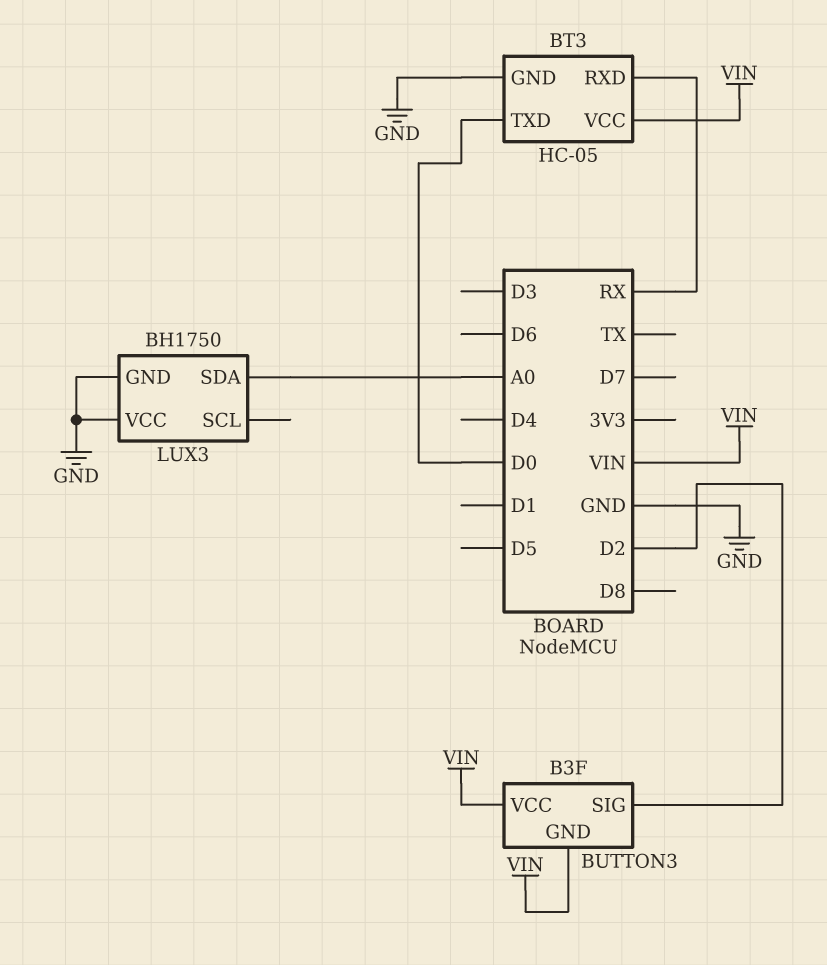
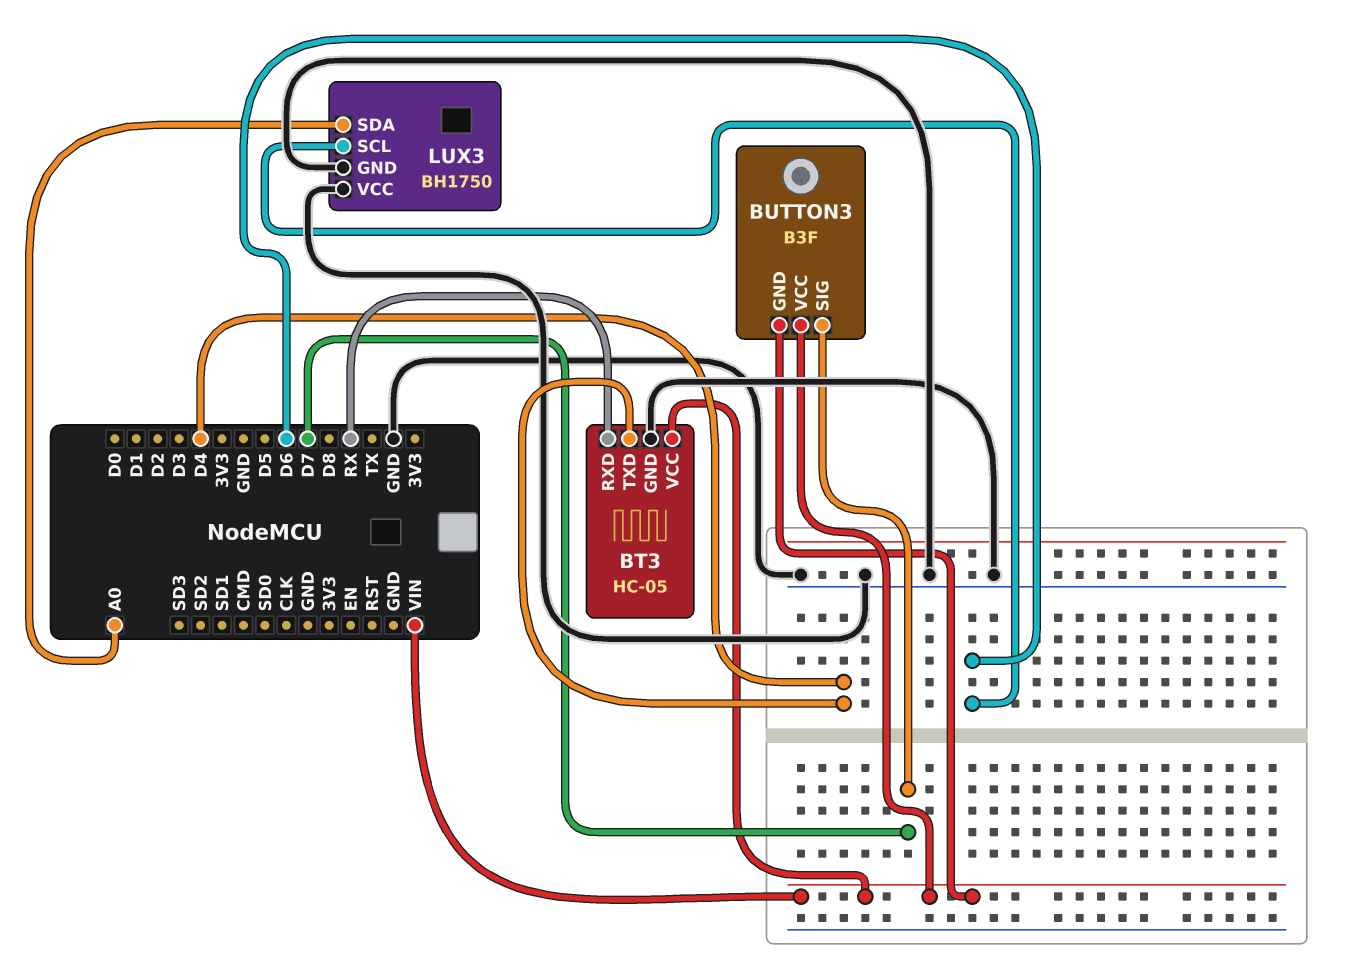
BT3 pin TXD: D0 -> D4
BUTTON3 pin SIG: D2 -> D7
LUX3 pin SCL: none -> D6

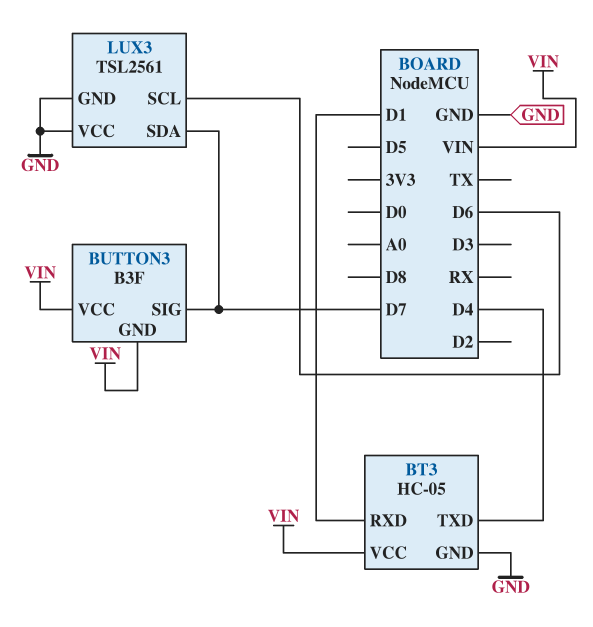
BT3 pin RXD: RX -> D1
LUX3: BH1750 -> TSL2561
LUX3 pin SDA: A0 -> D7

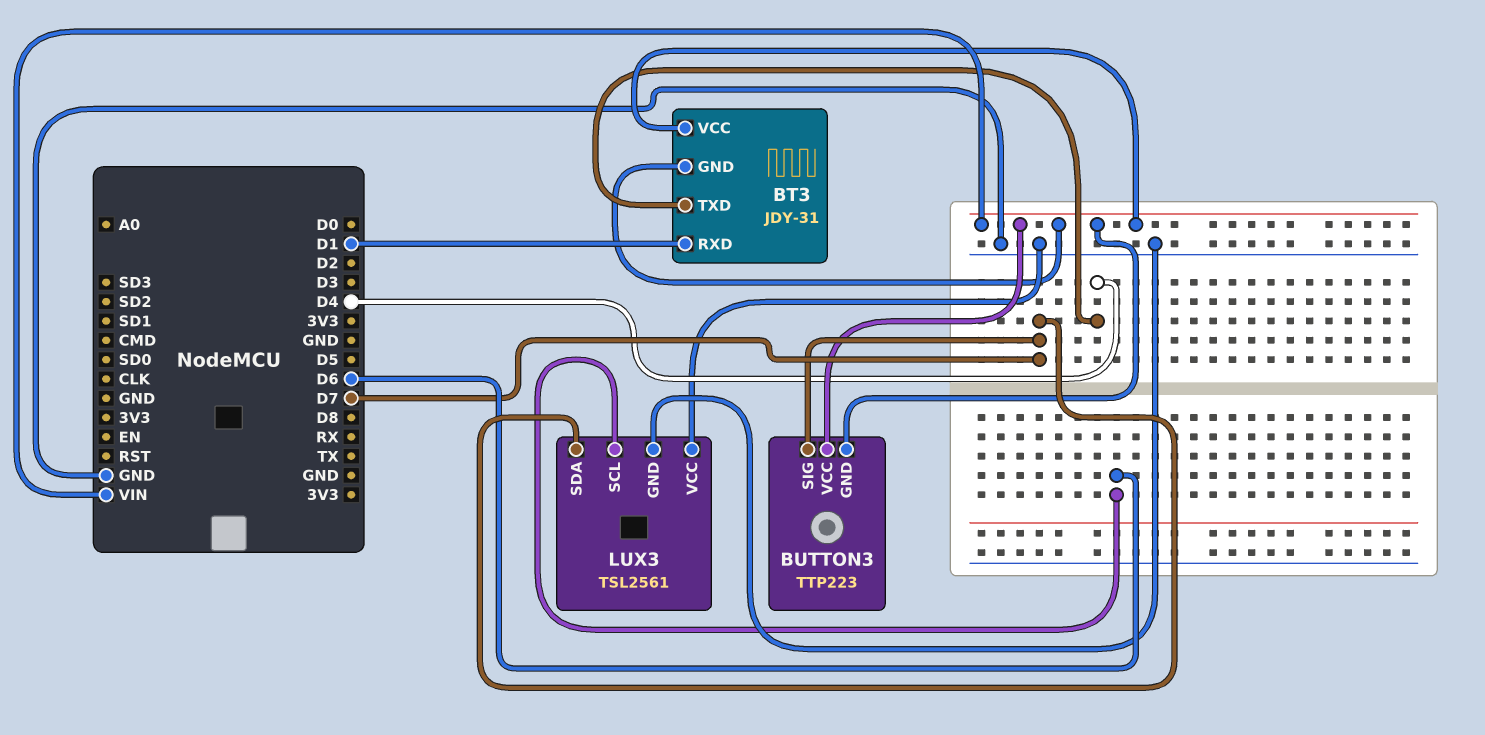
BT3: HC-05 -> JDY-31
BT3 pin GND: GND -> VIN
BUTTON3: B3F -> TTP223

